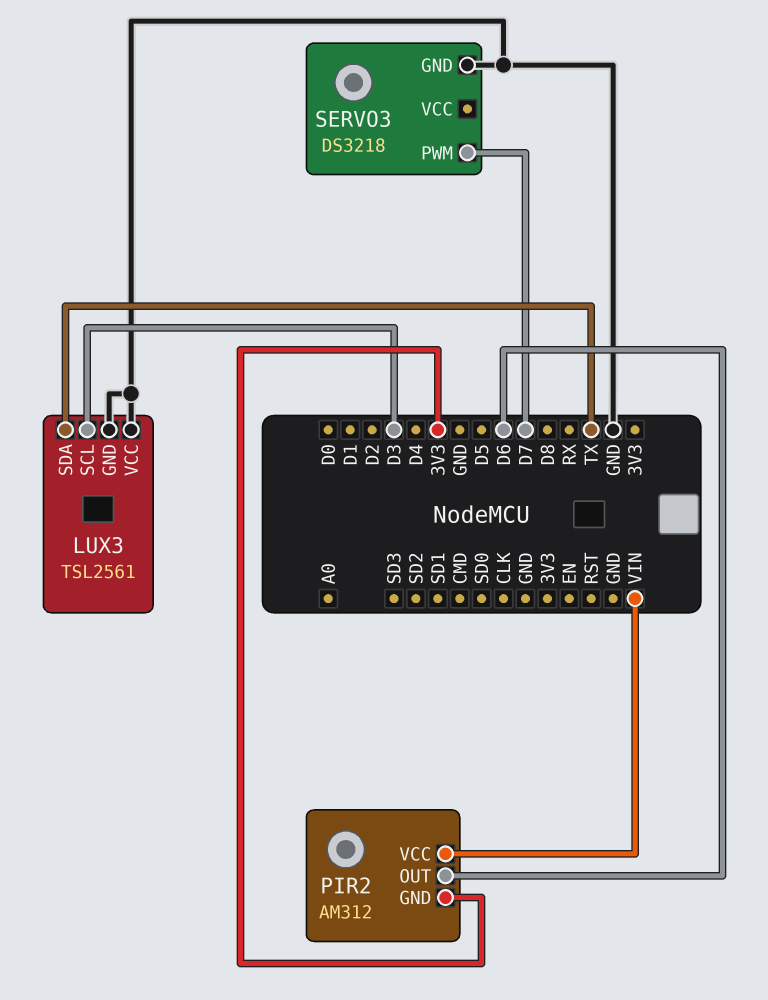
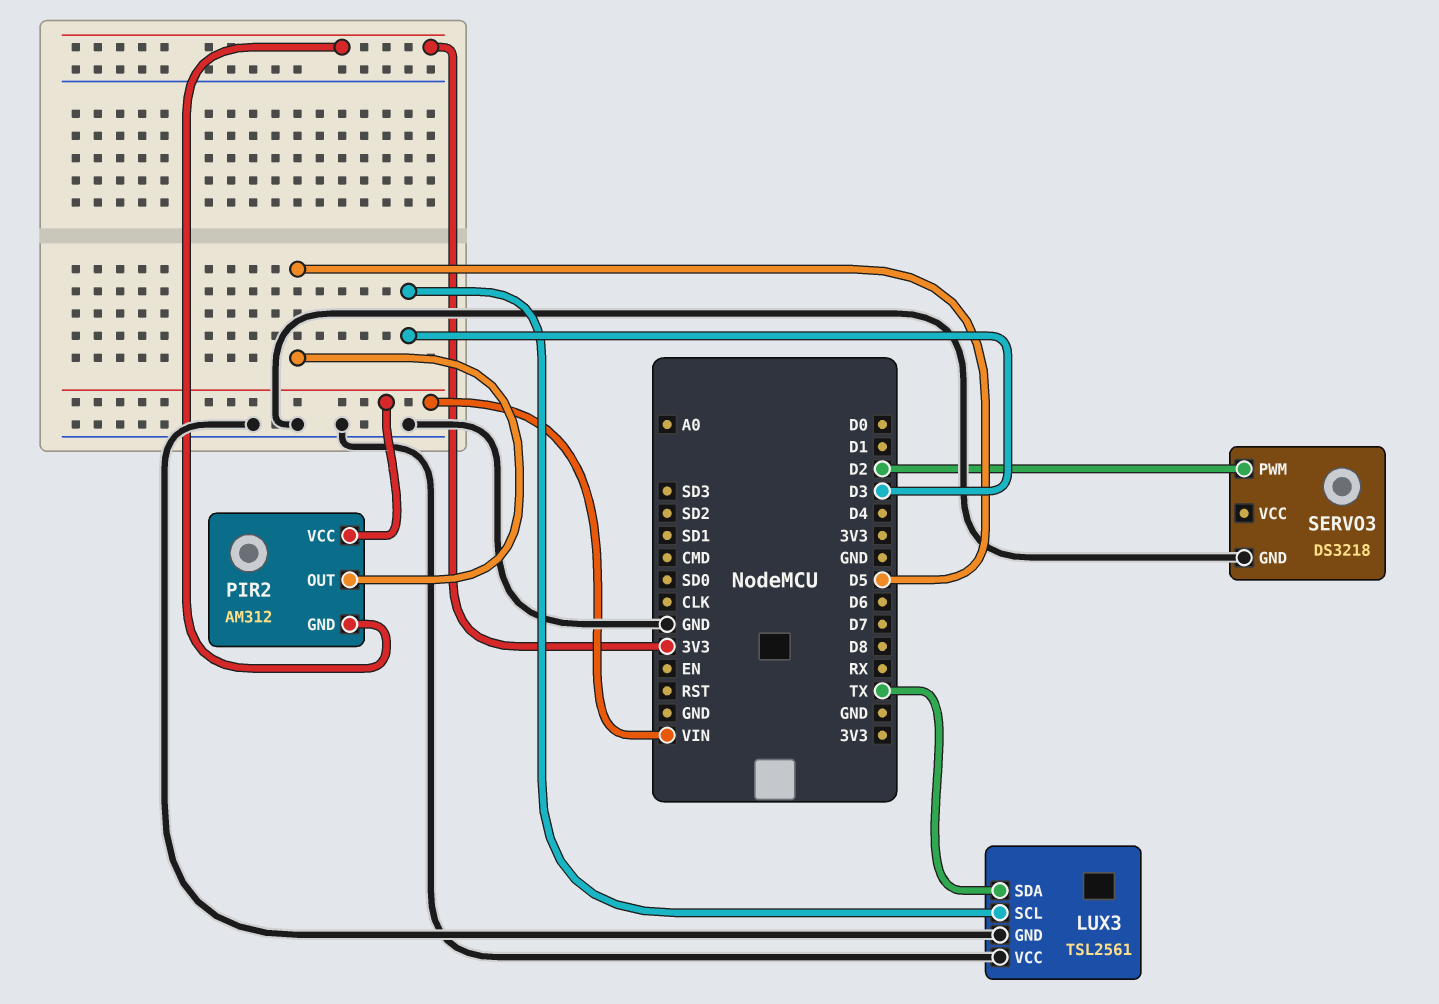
PIR2 pin OUT: D6 -> D5
SERVO3 pin PWM: D7 -> D2

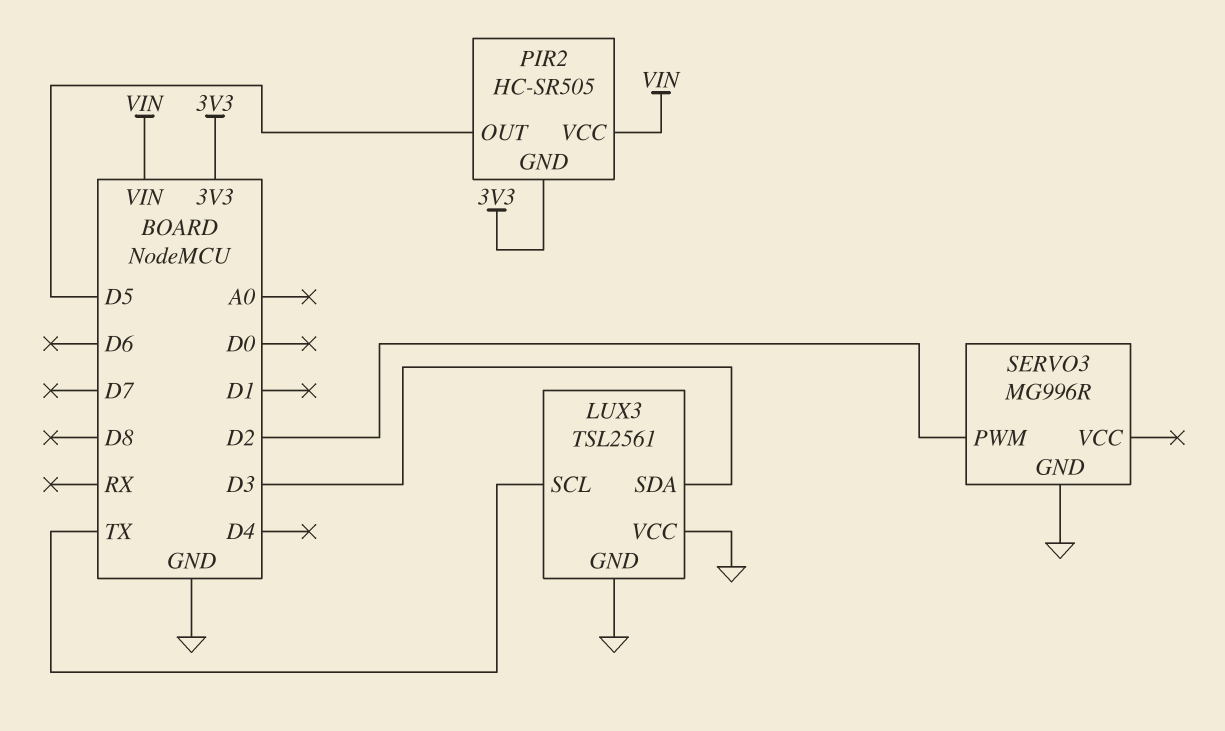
LUX3 pin SCL: D3 -> TX
LUX3 pin SDA: TX -> D3
PIR2: AM312 -> HC-SR505
SERVO3: DS3218 -> MG996R

